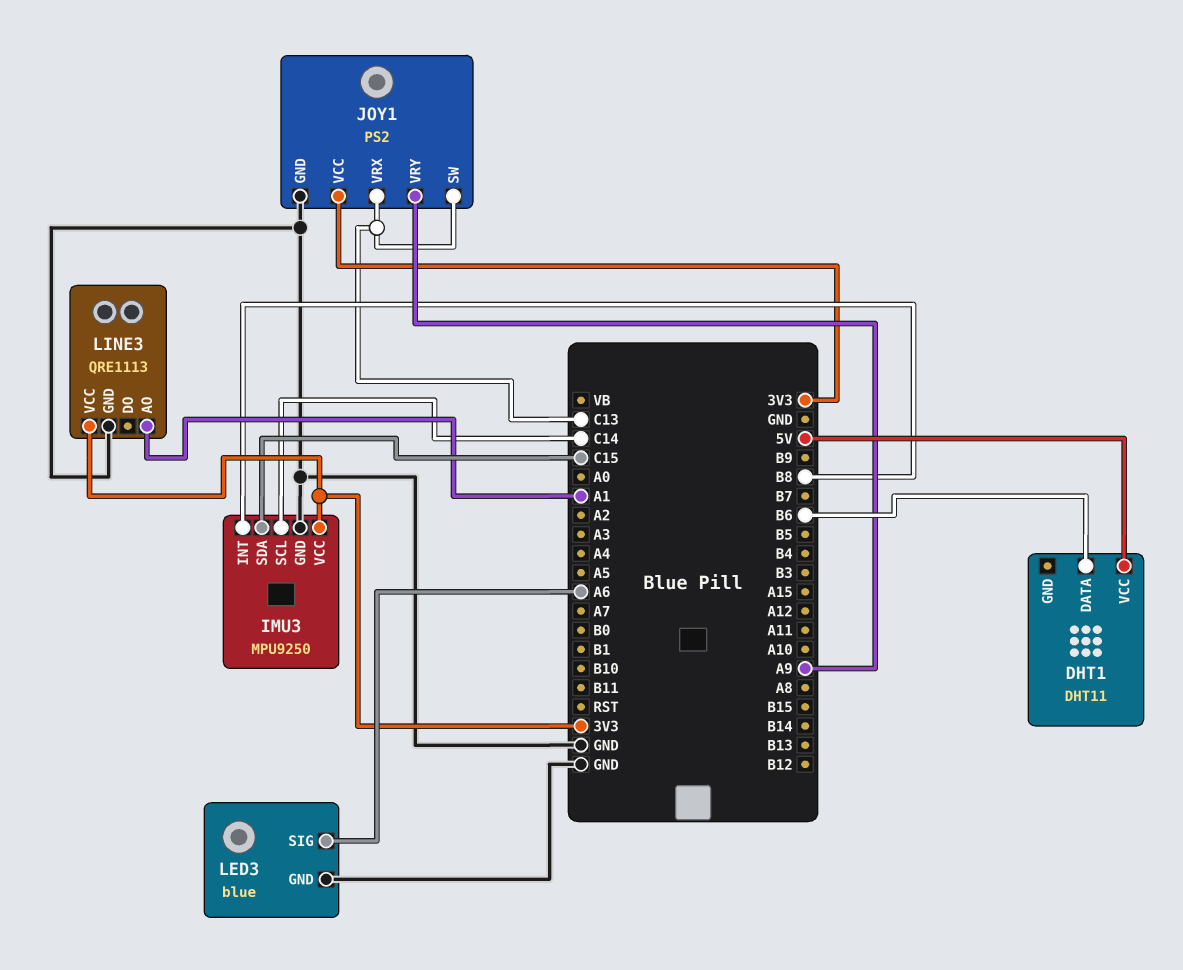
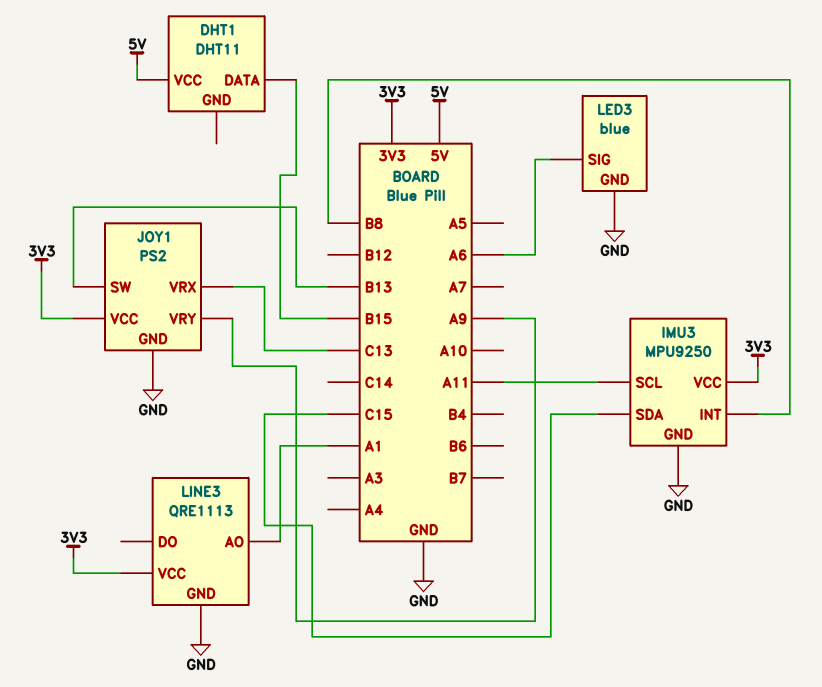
DHT1 pin DATA: B6 -> B15
IMU3 pin SCL: C14 -> A11
JOY1 pin SW: C13 -> B13

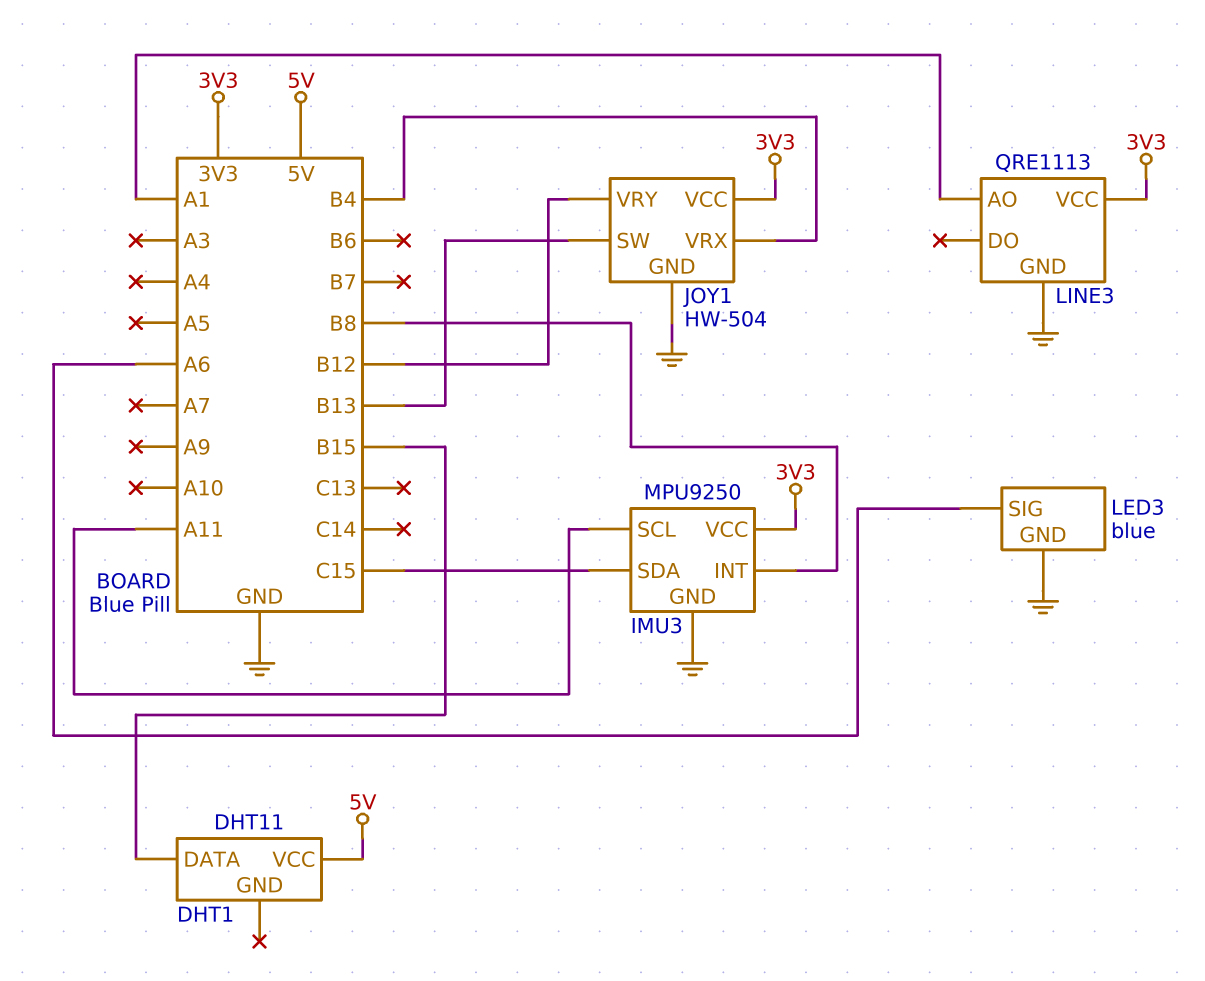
JOY1: PS2 -> HW-504
JOY1 pin VRX: C13 -> B4
JOY1 pin VRY: A9 -> B12

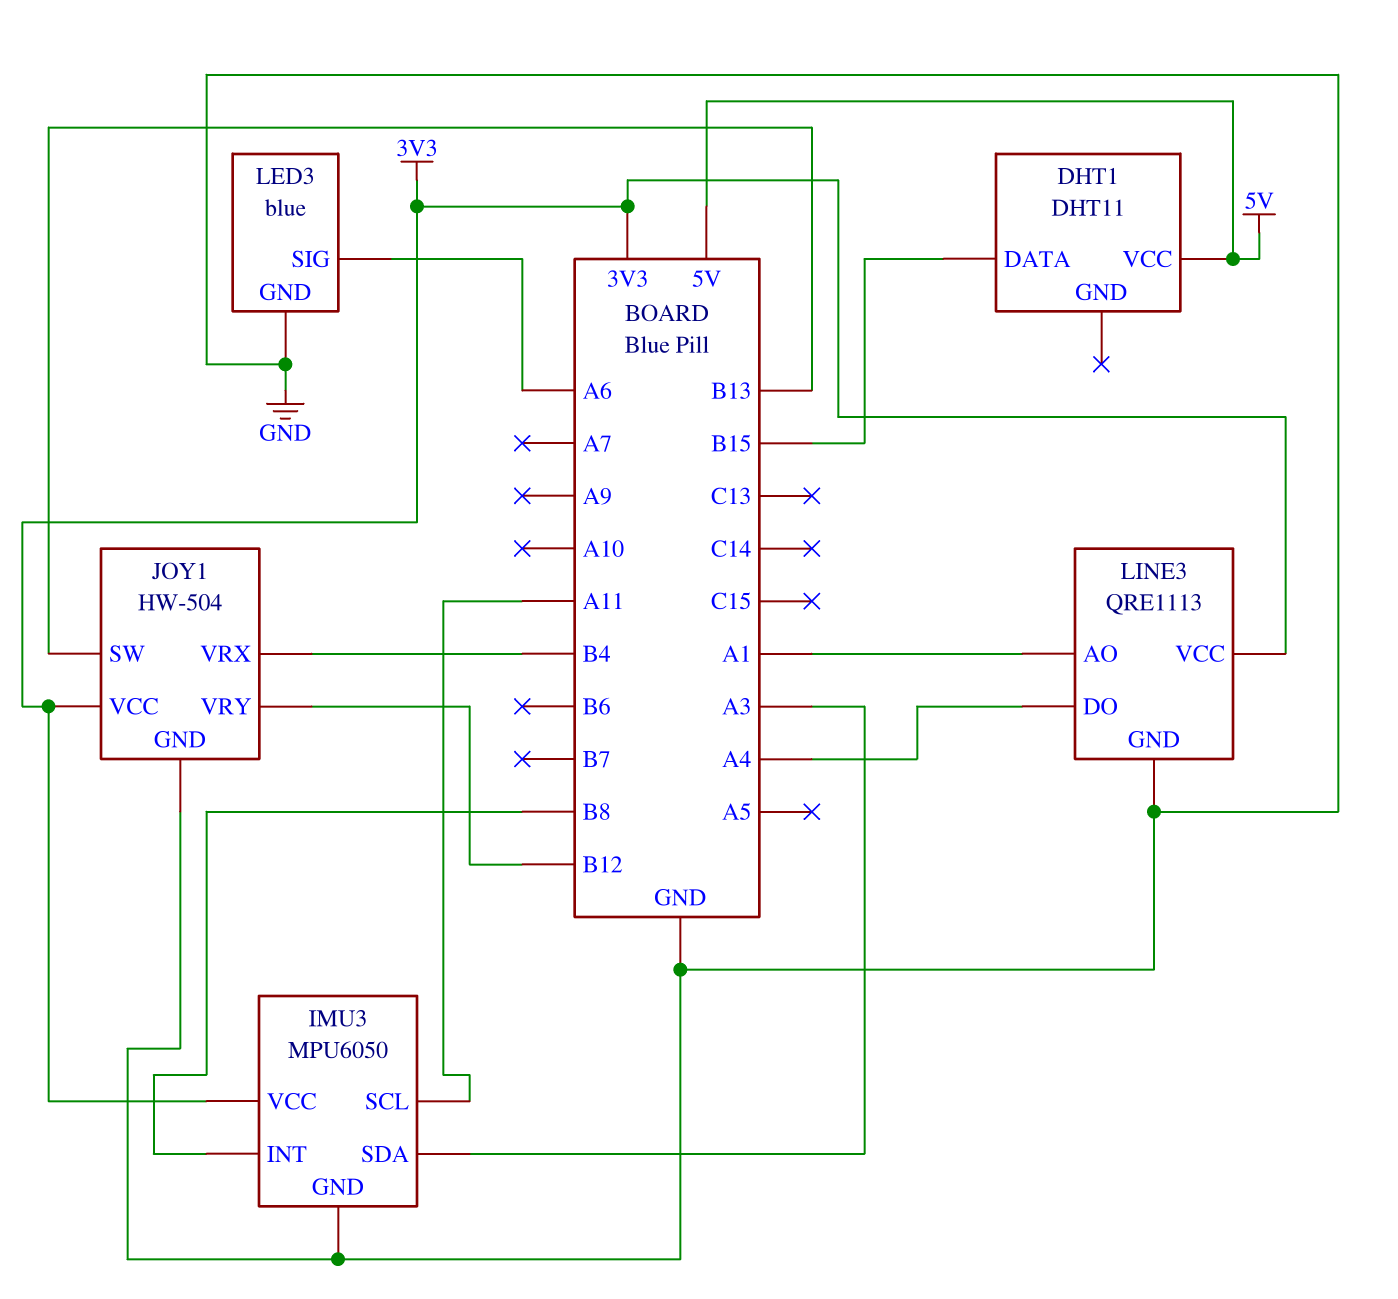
IMU3: MPU9250 -> MPU6050
IMU3 pin SDA: C15 -> A3
LINE3 pin DO: none -> A4

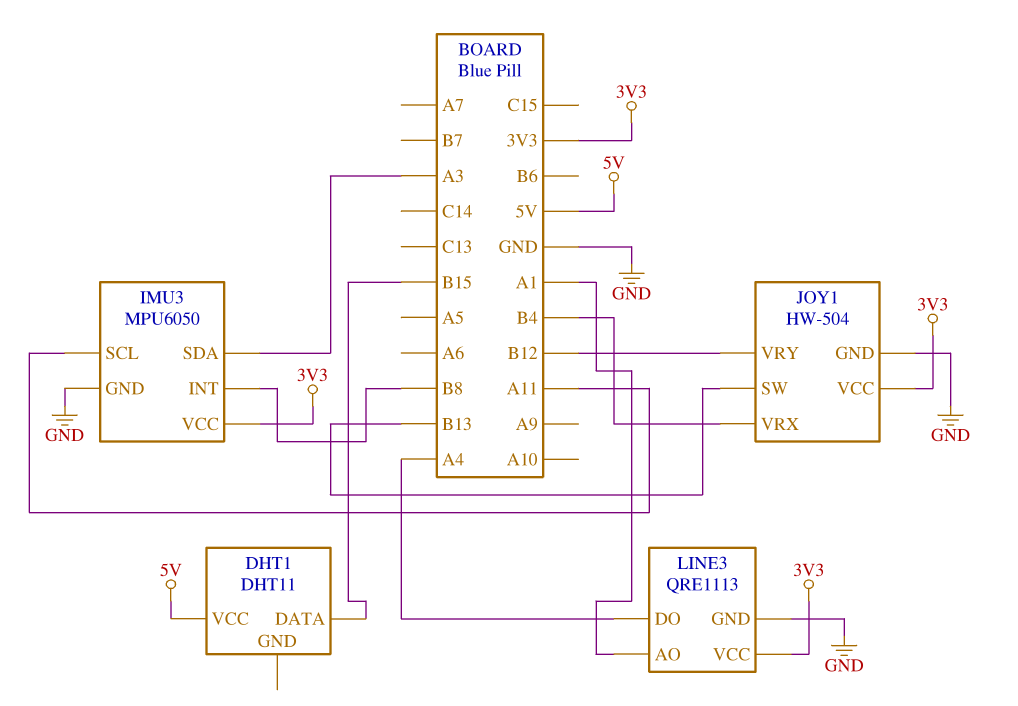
LED3: blue -> none
LED3 pin GND: GND -> none
LED3 pin SIG: A6 -> none

